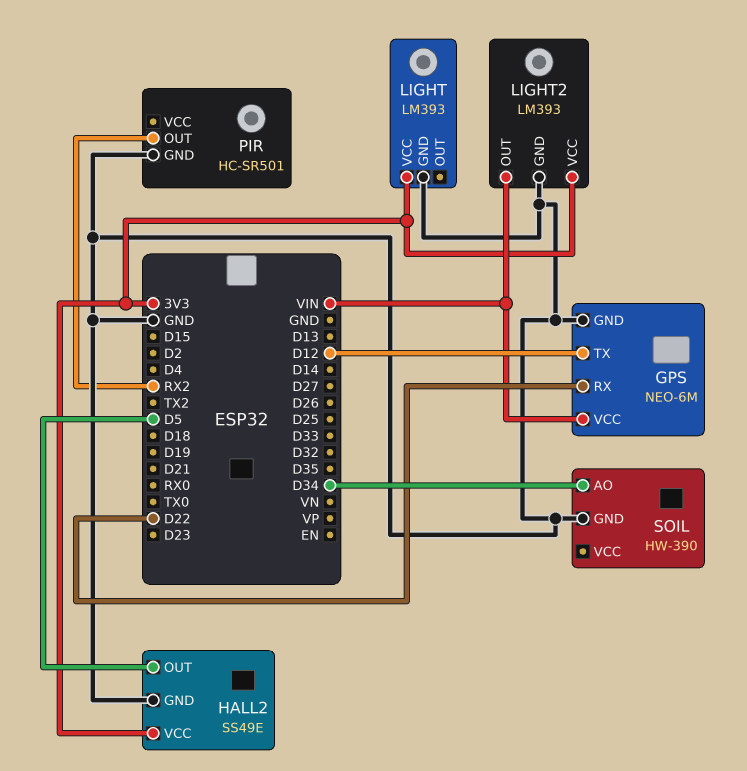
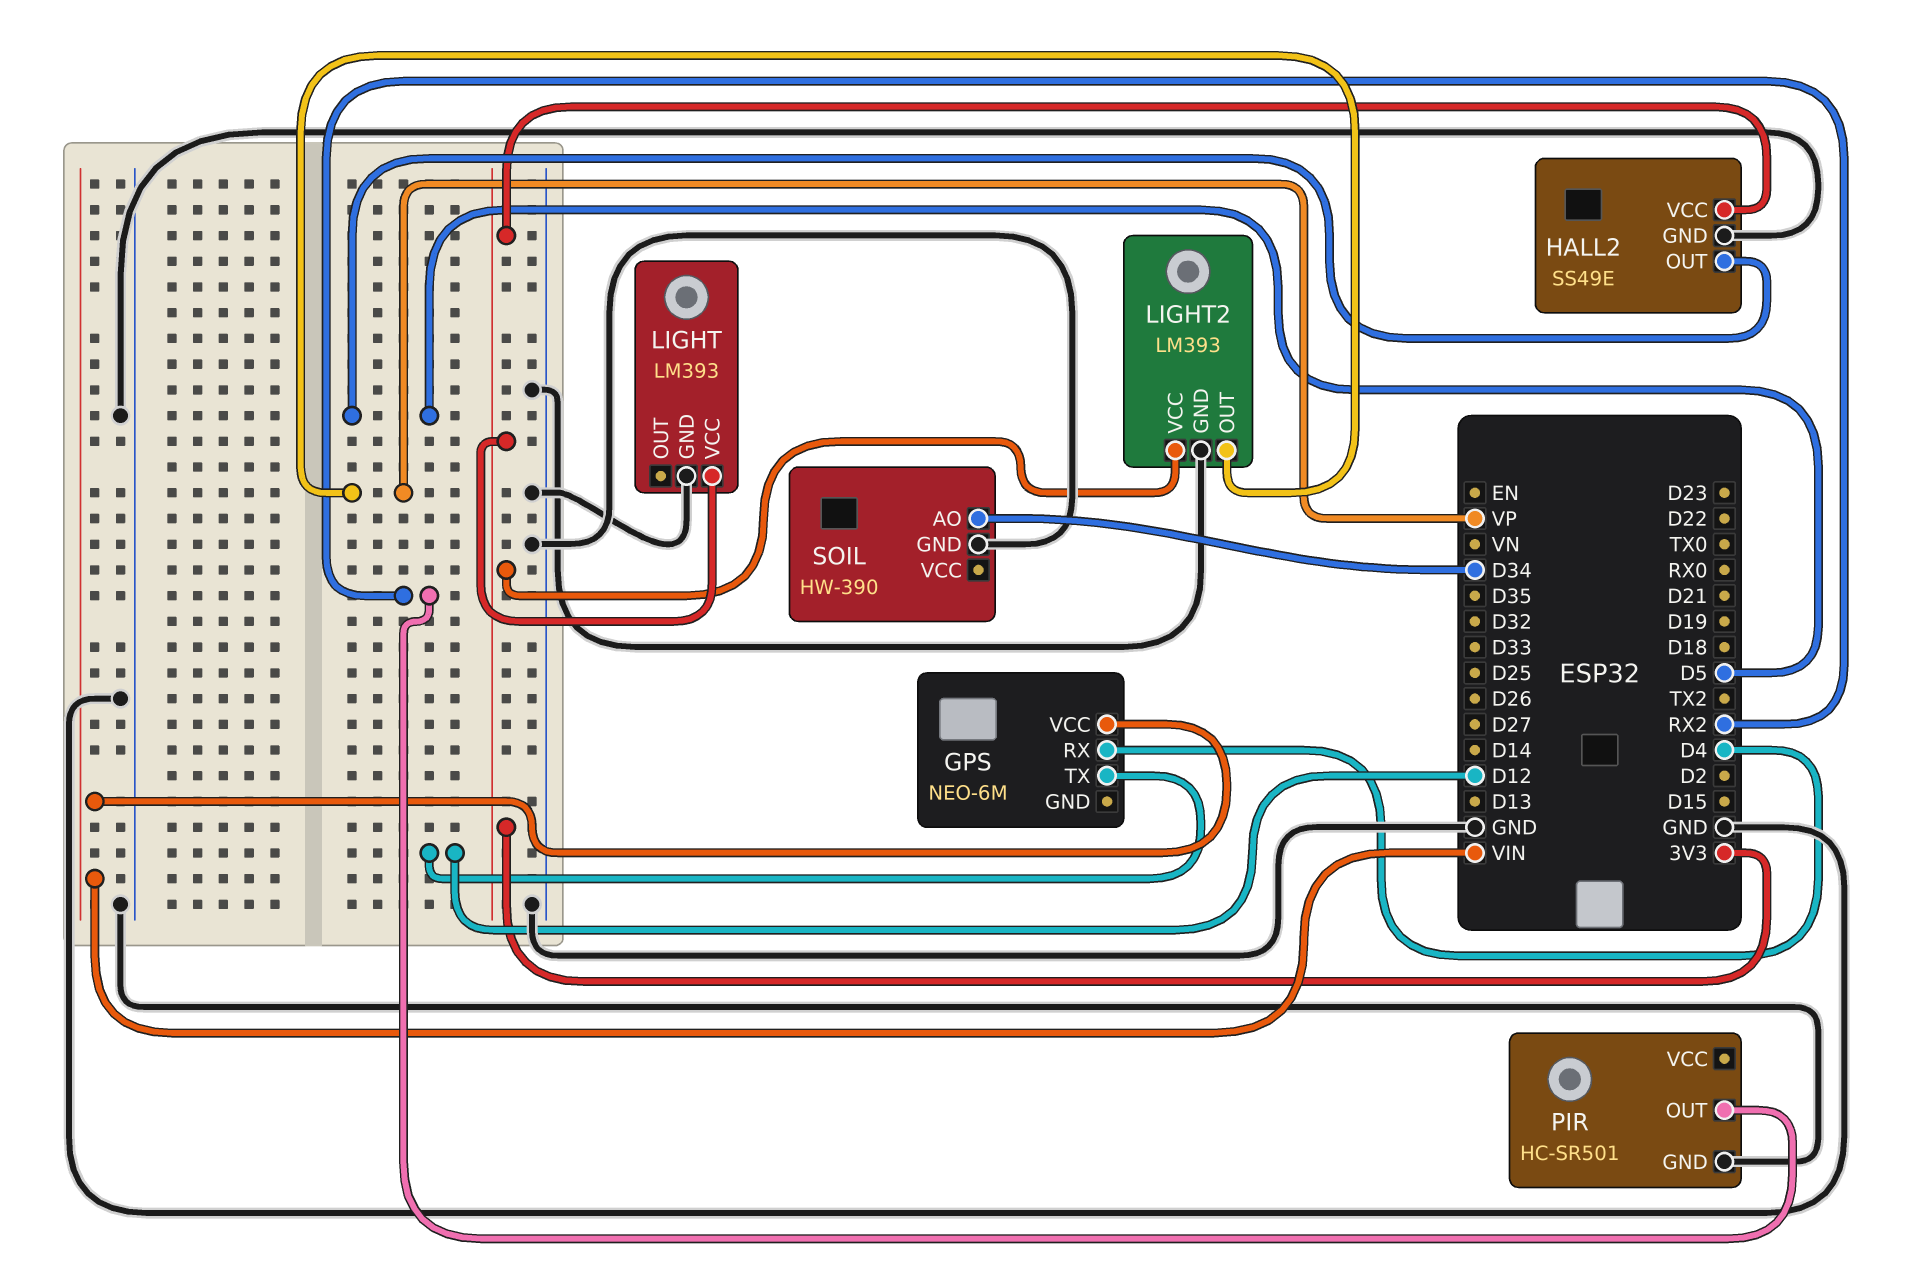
GPS pin GND: GND -> none
GPS pin RX: D22 -> D4
LIGHT2 pin OUT: VIN -> VP

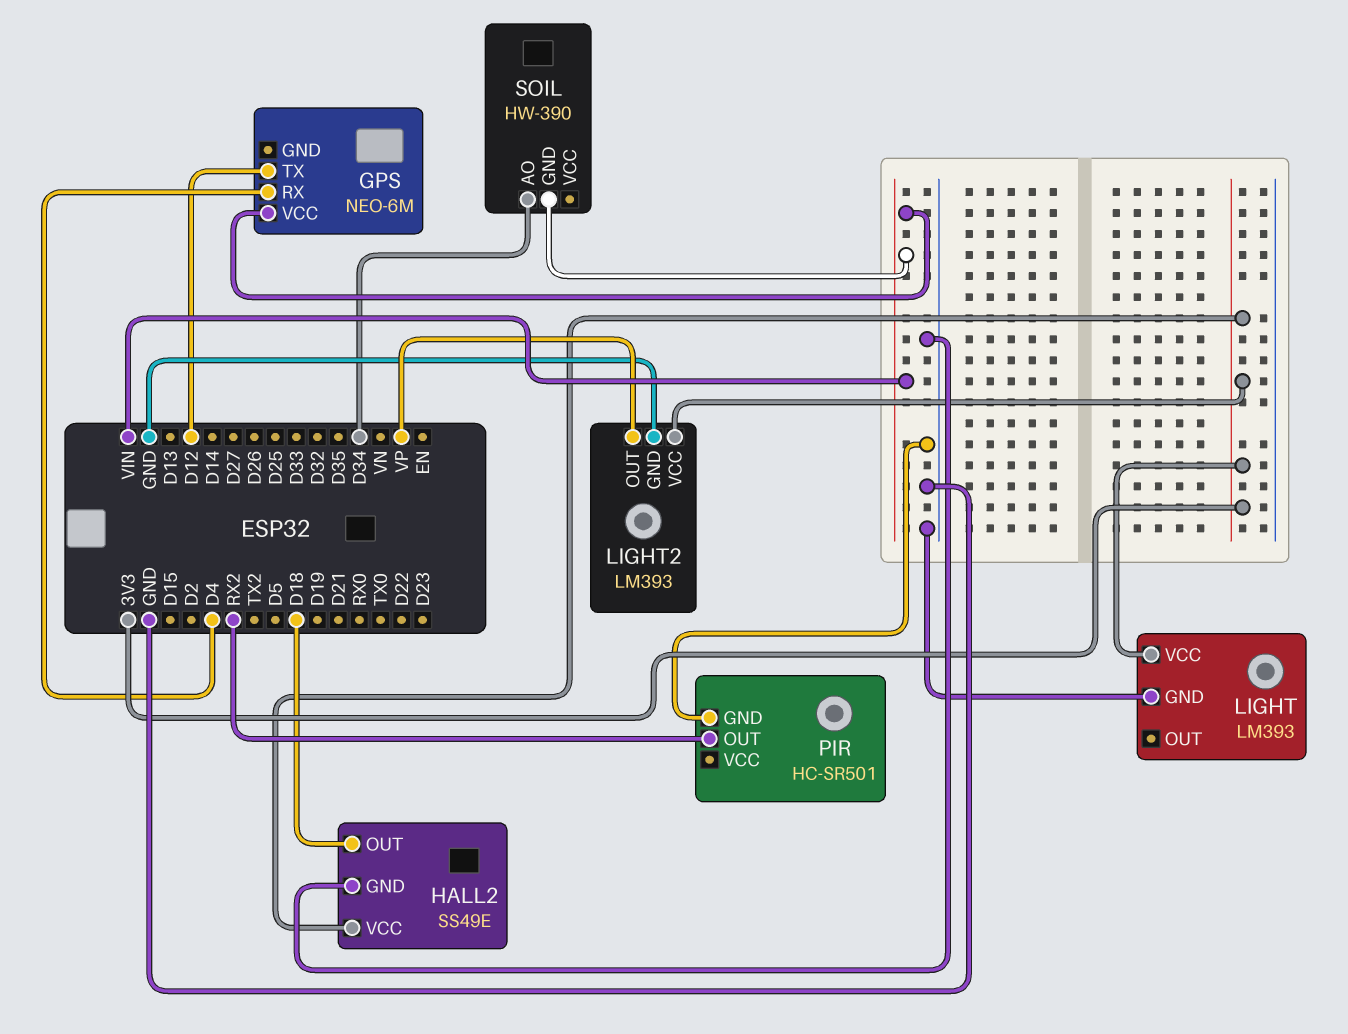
HALL2 pin OUT: D5 -> D18
SOIL pin GND: GND -> VIN

